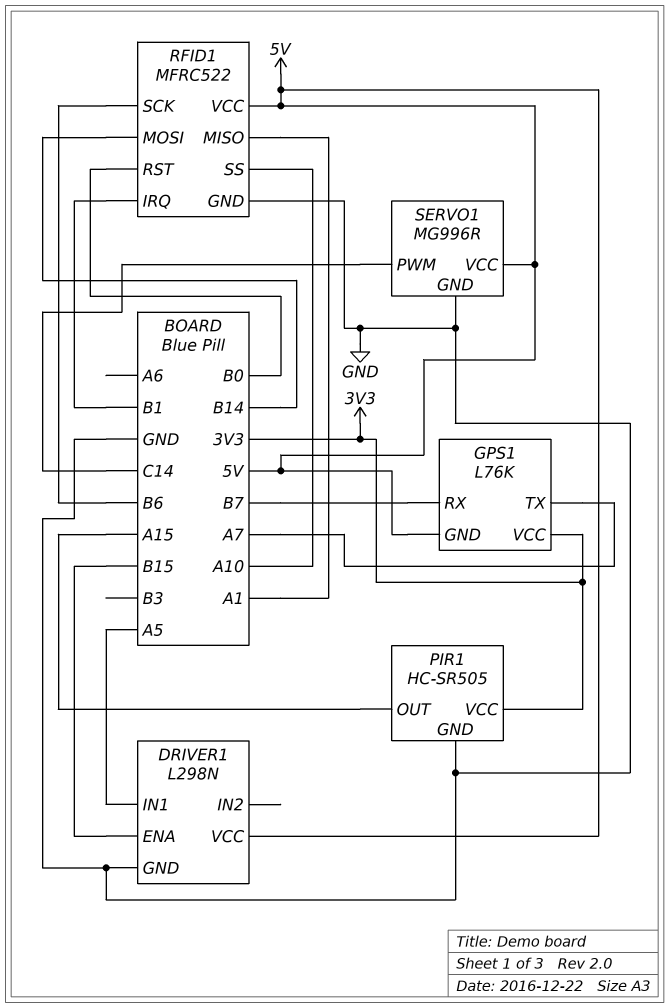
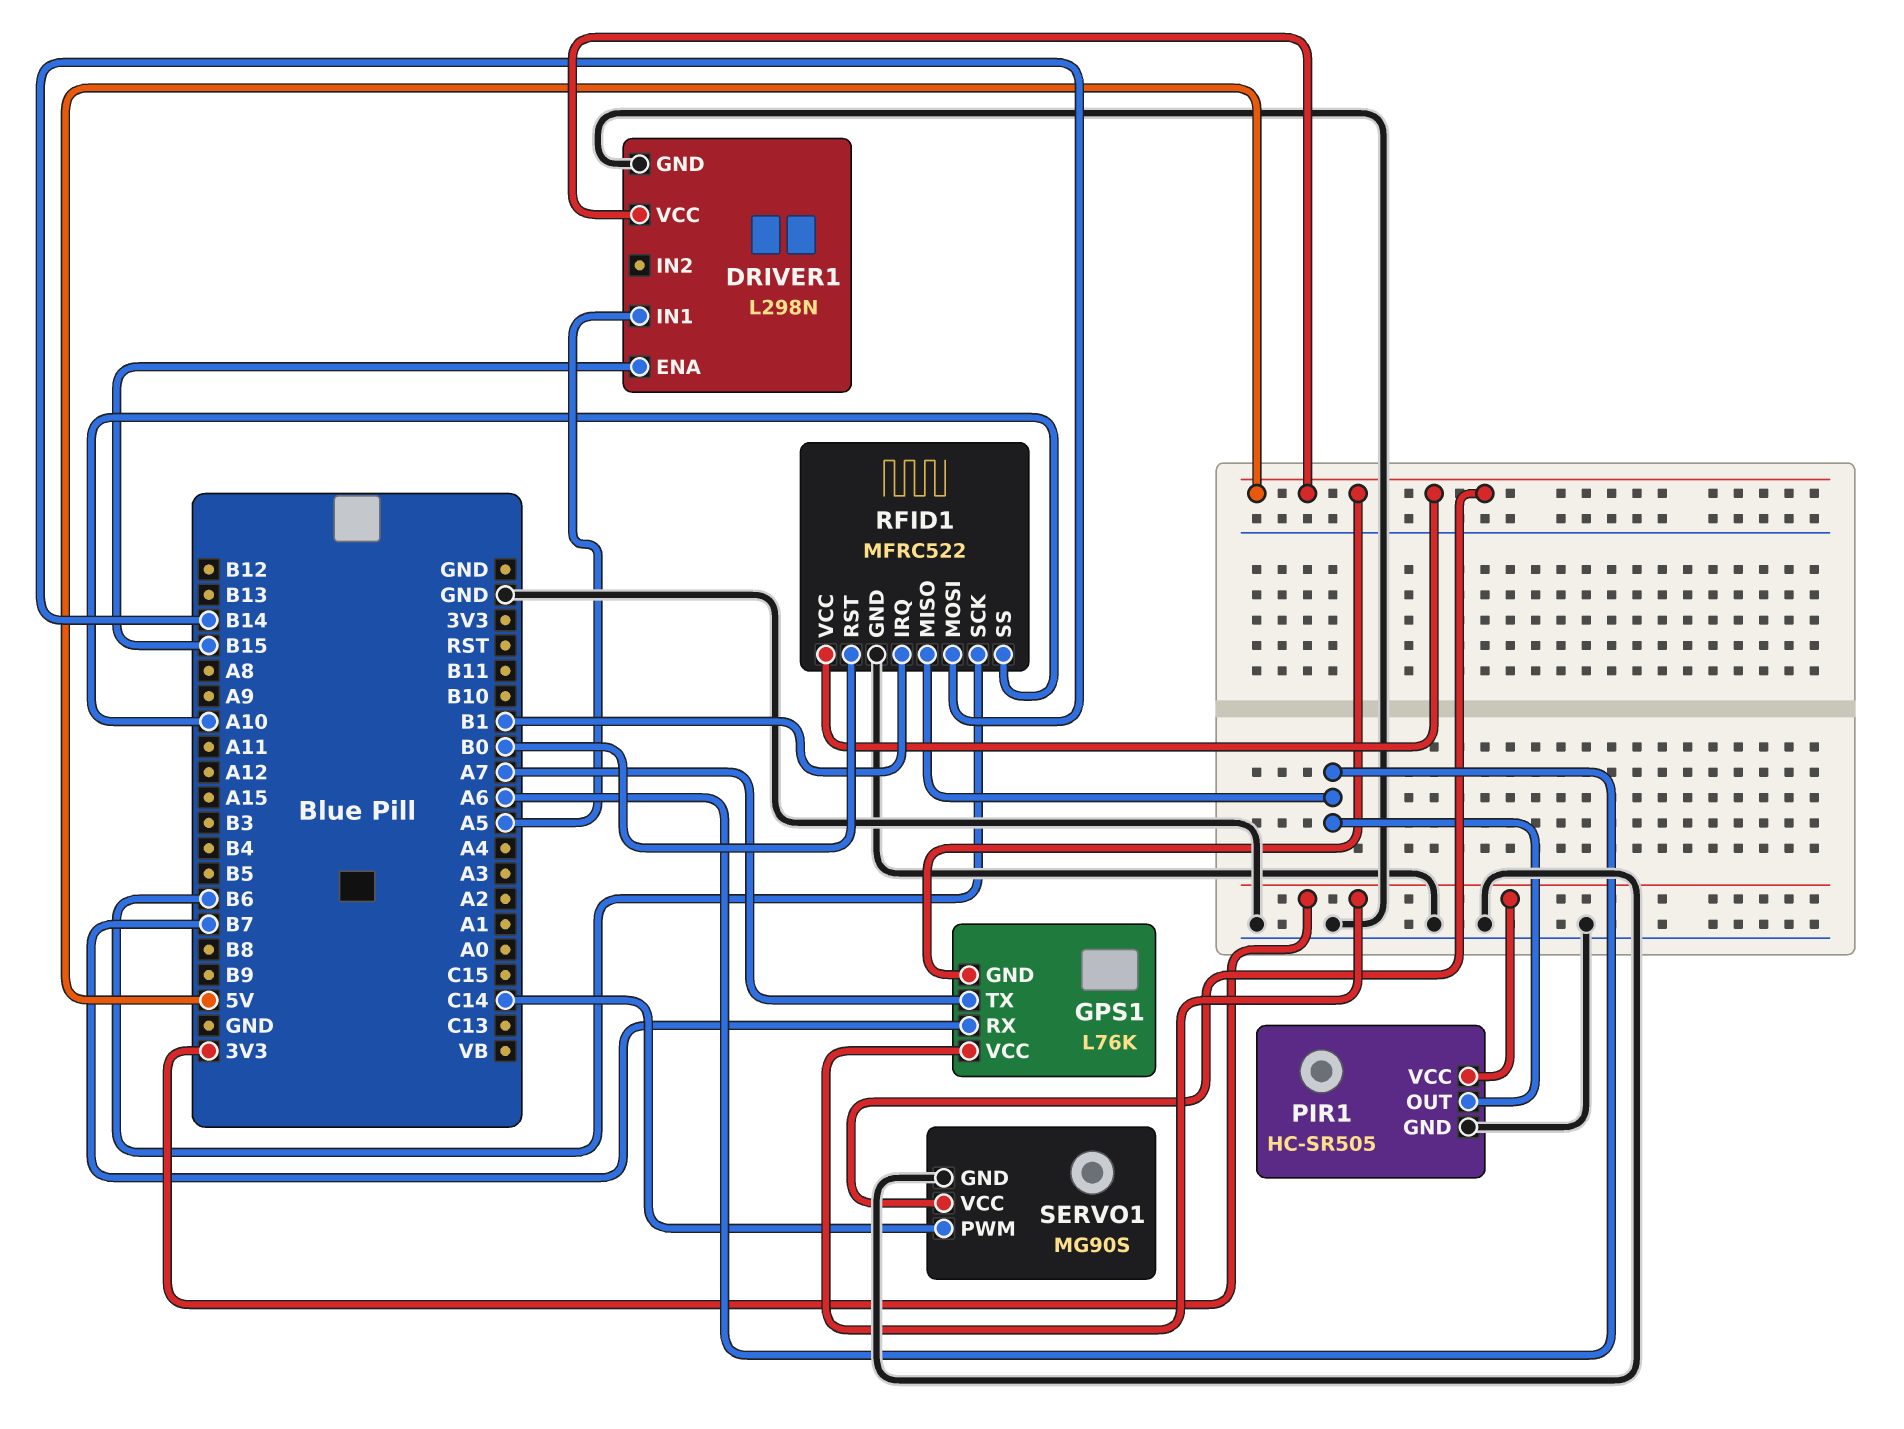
PIR1 pin OUT: A15 -> A6
RFID1 pin MISO: A1 -> A6
SERVO1: MG996R -> MG90S

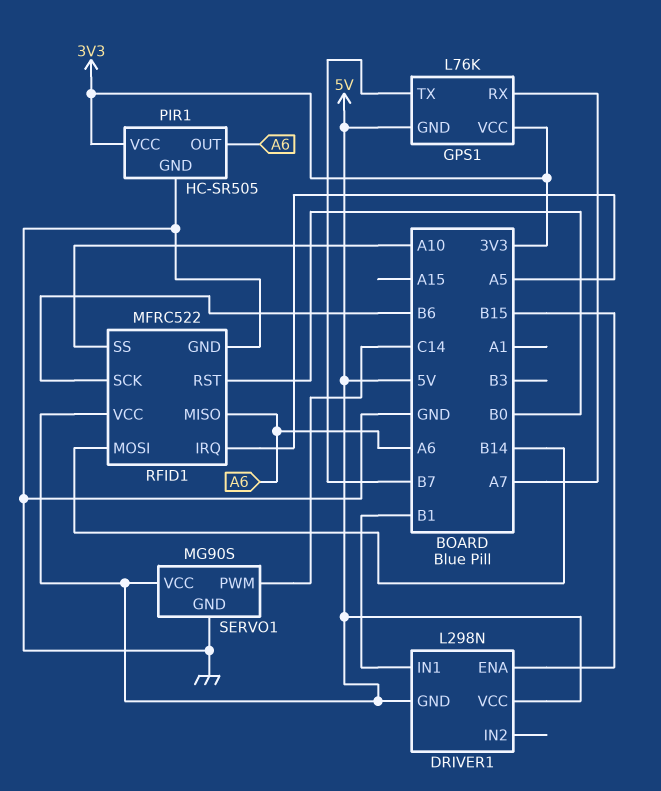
DRIVER1 pin GND: GND -> 5V
DRIVER1 pin IN1: A5 -> B1
GPS1 pin RX: B7 -> A7
GPS1 pin TX: A7 -> B7
RFID1 pin IRQ: B1 -> A5

